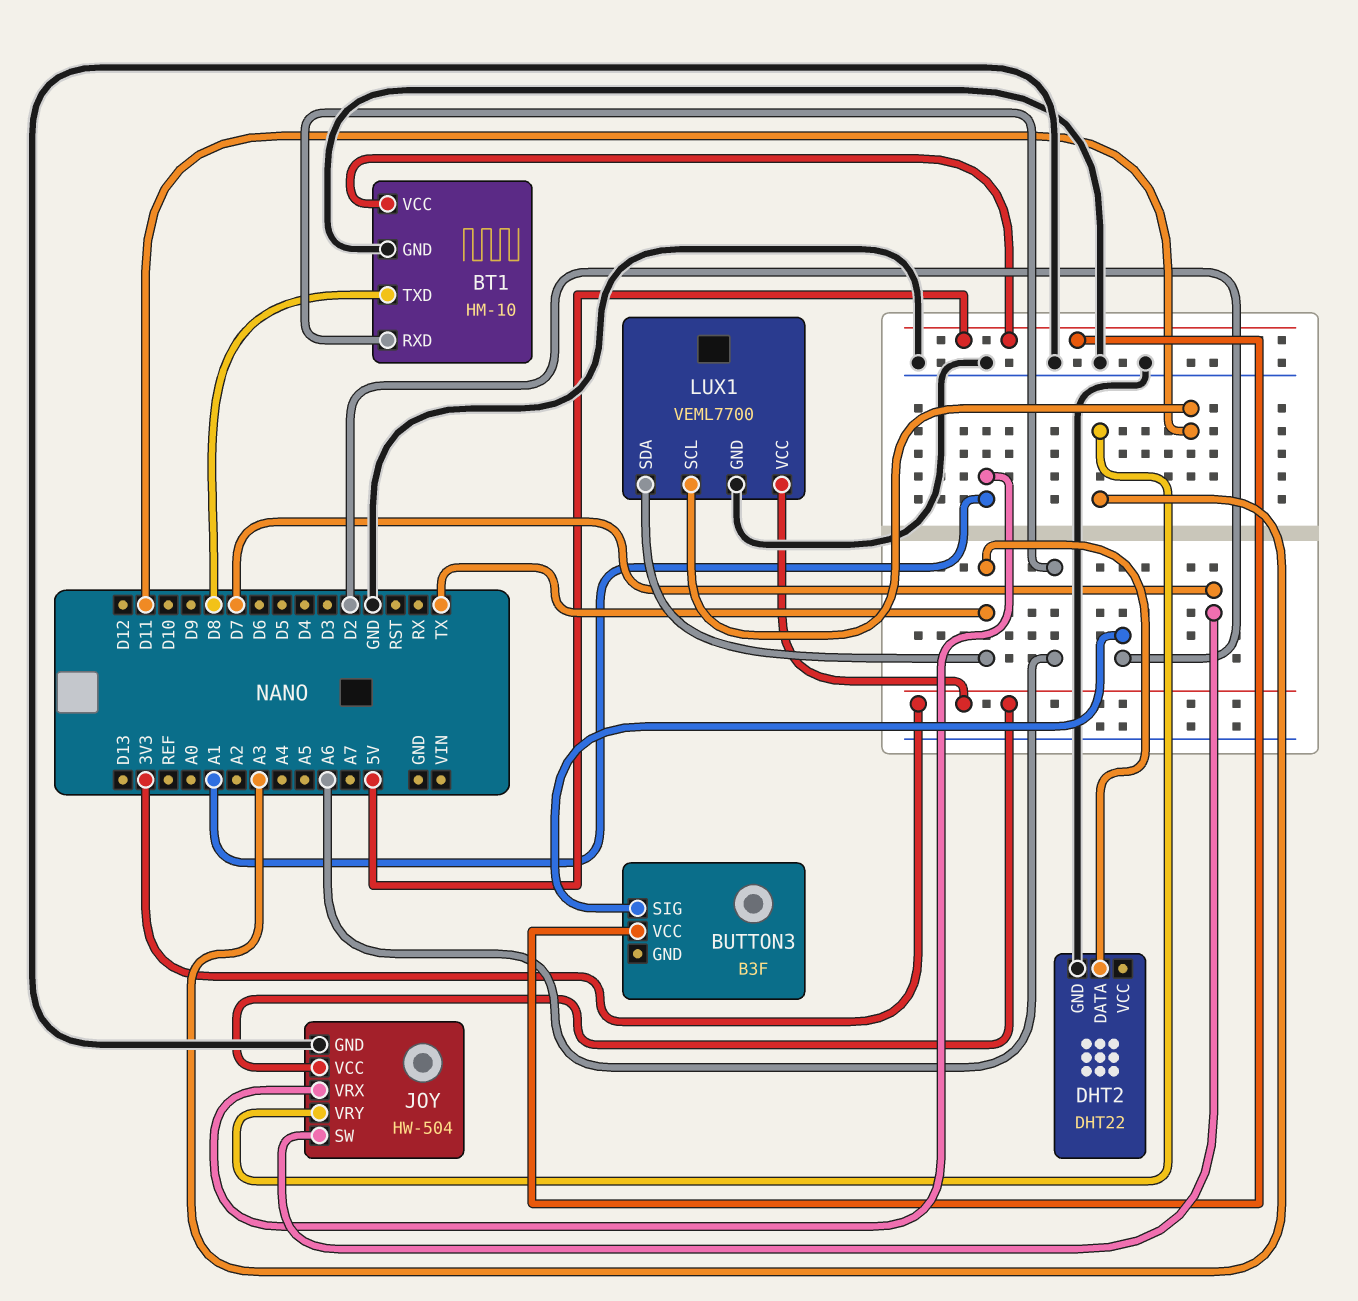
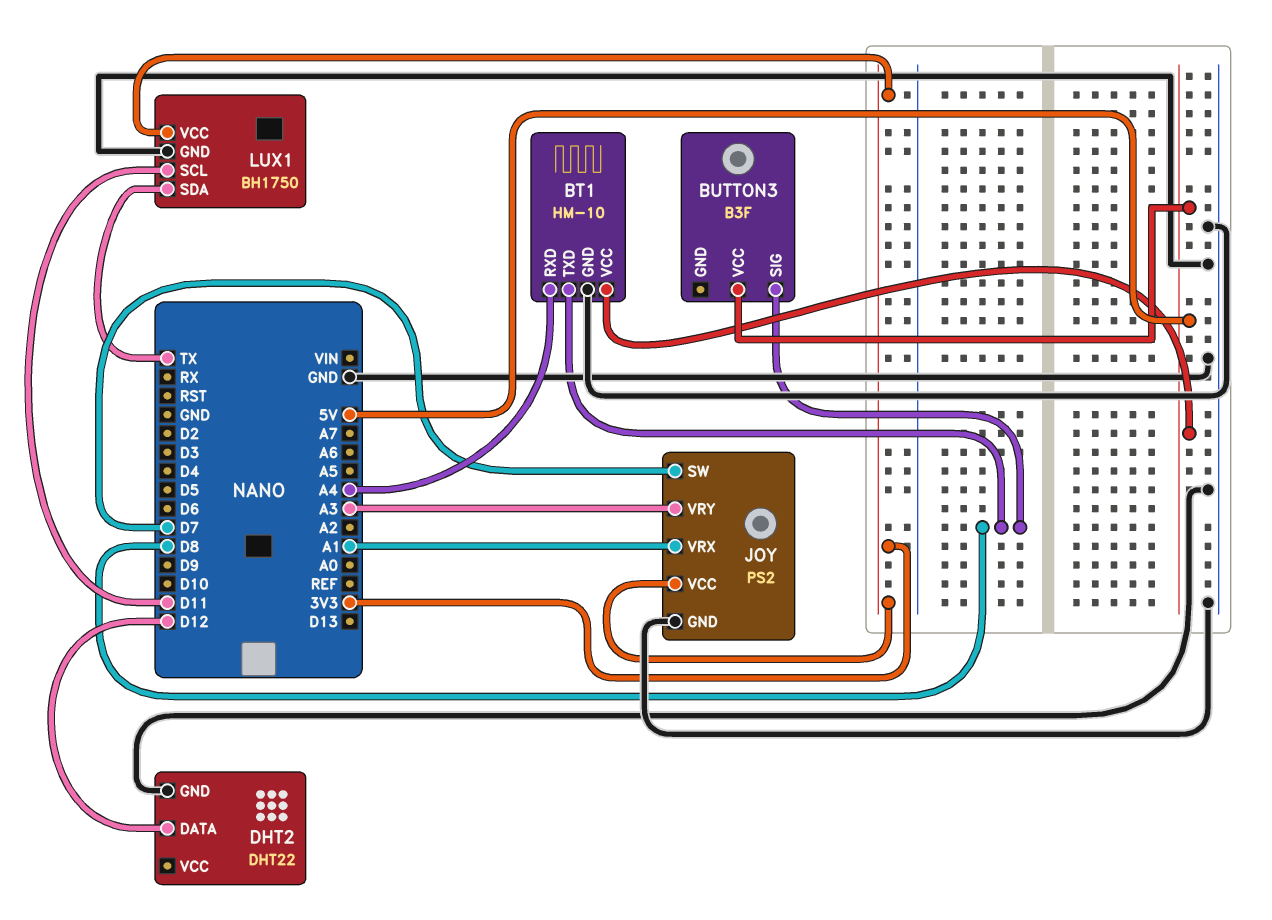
BT1 pin RXD: A6 -> A4
BUTTON3 pin SIG: D2 -> D8
DHT2 pin DATA: TX -> D12
JOY: HW-504 -> PS2
LUX1: VEML7700 -> BH1750

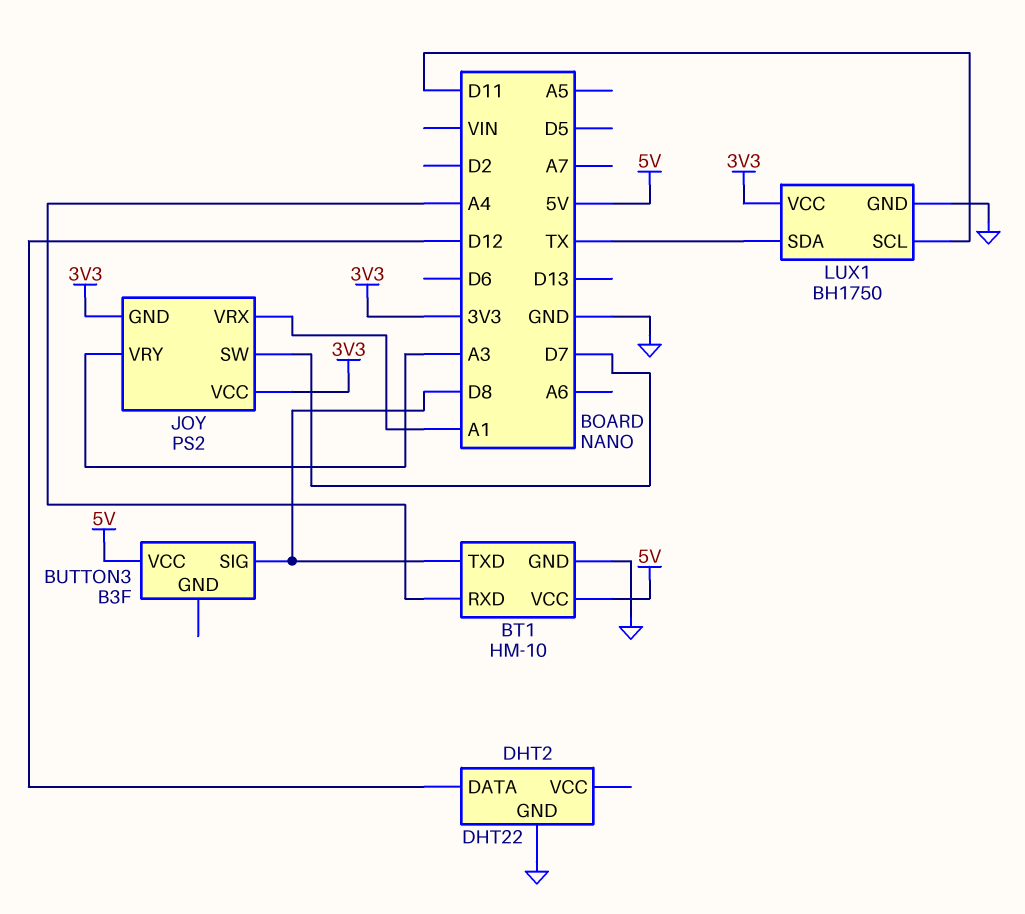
JOY pin GND: GND -> 3V3

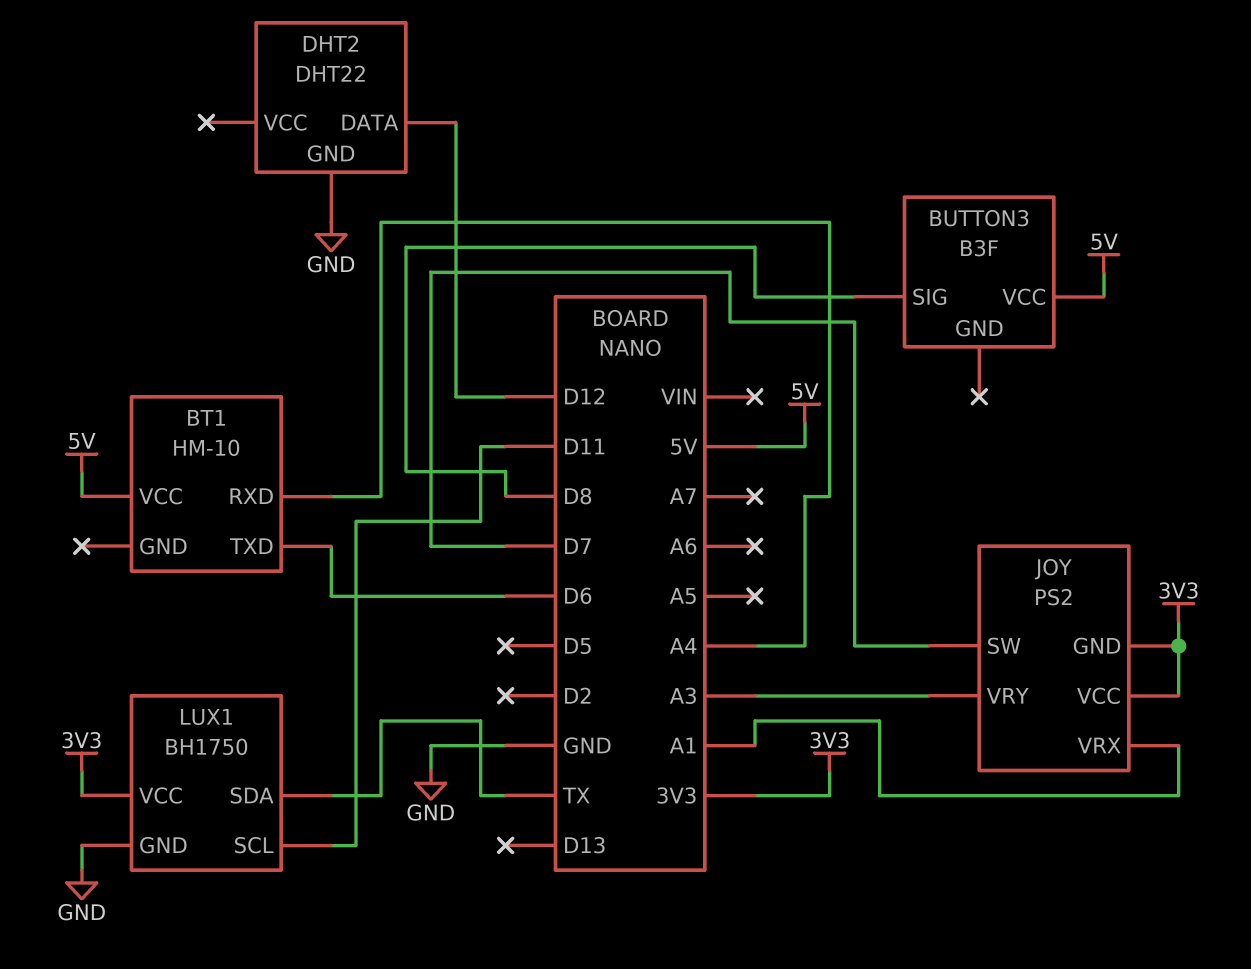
BT1 pin GND: GND -> none
BT1 pin TXD: D8 -> D6

